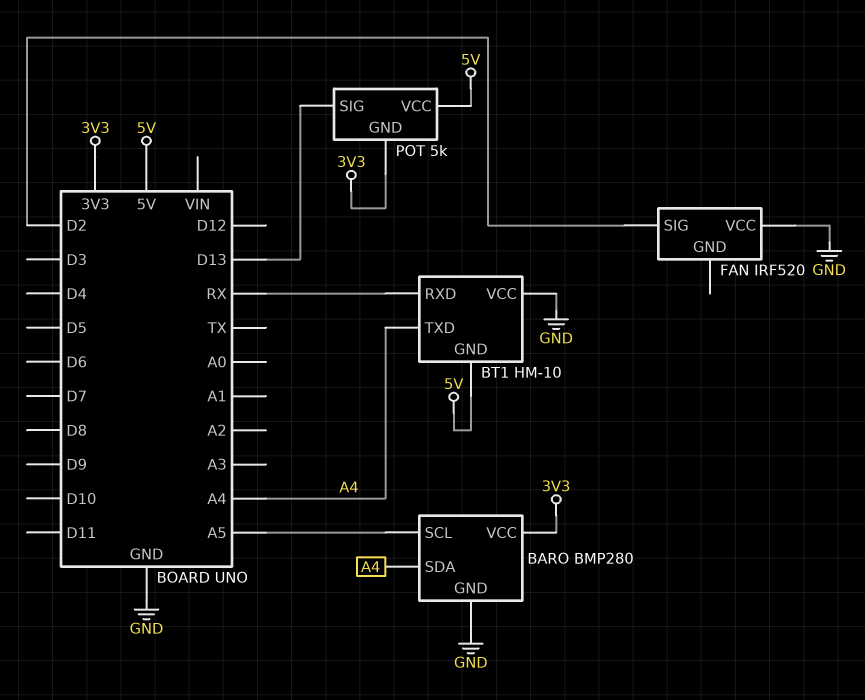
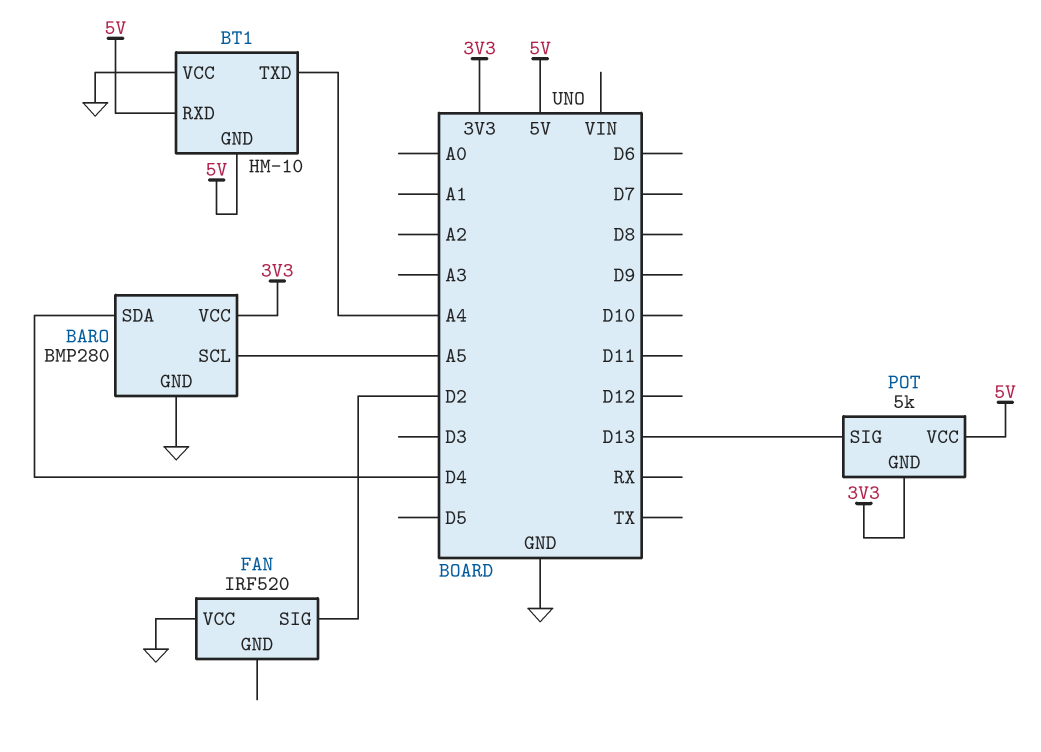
BARO pin SDA: A4 -> D4
BT1 pin RXD: RX -> 5V

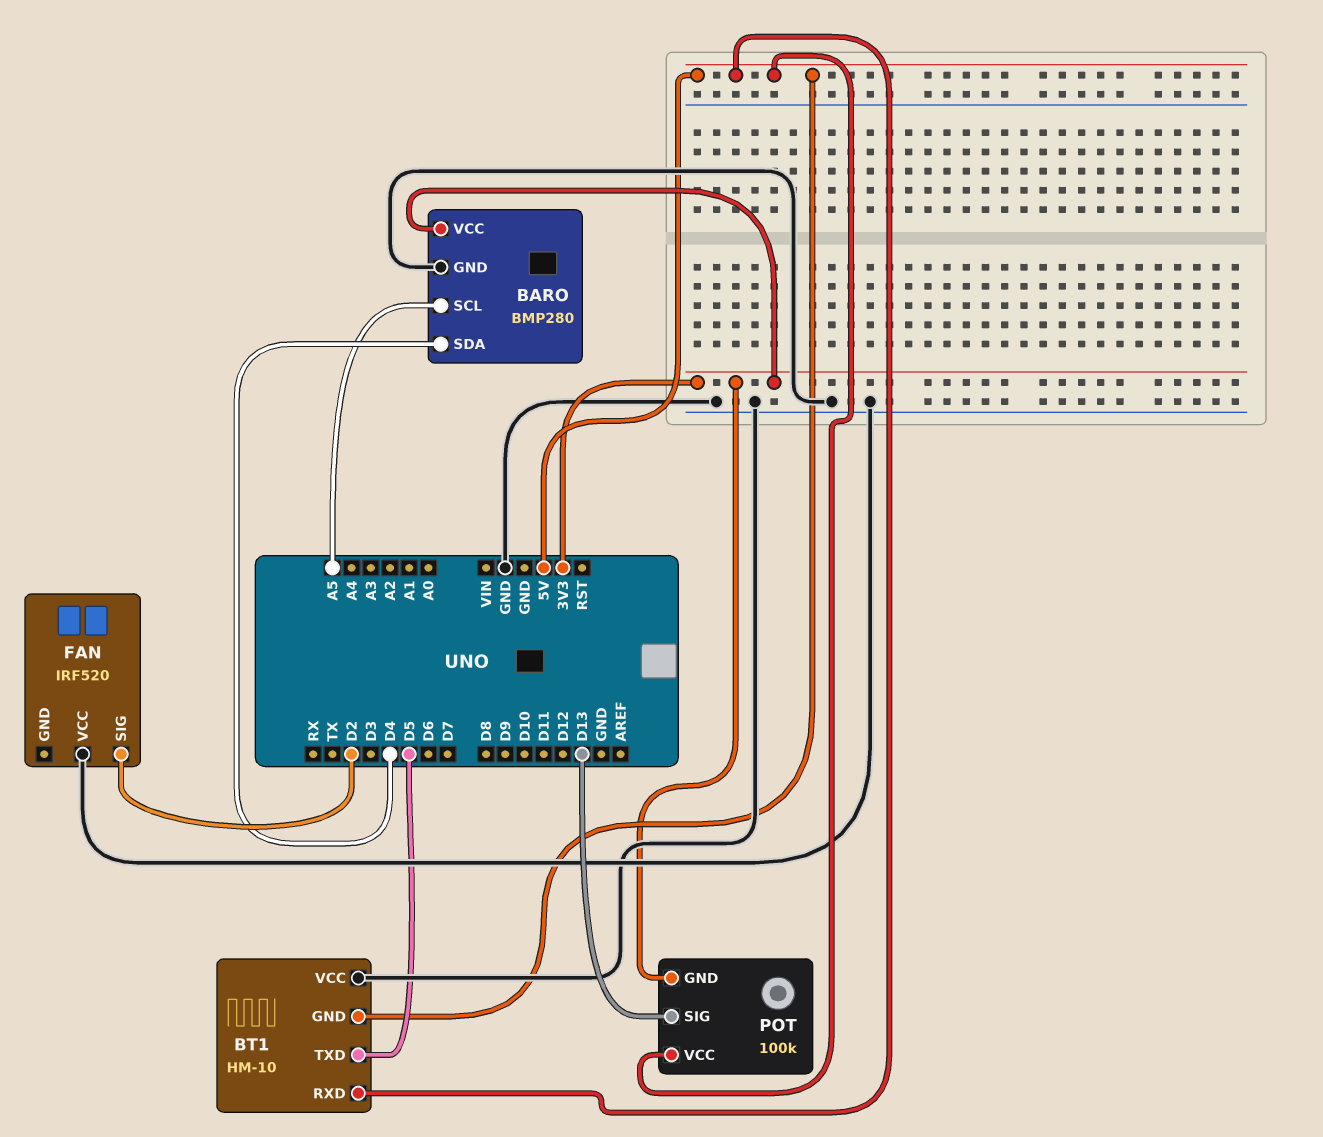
BT1 pin TXD: A4 -> D5
POT: 5k -> 100k

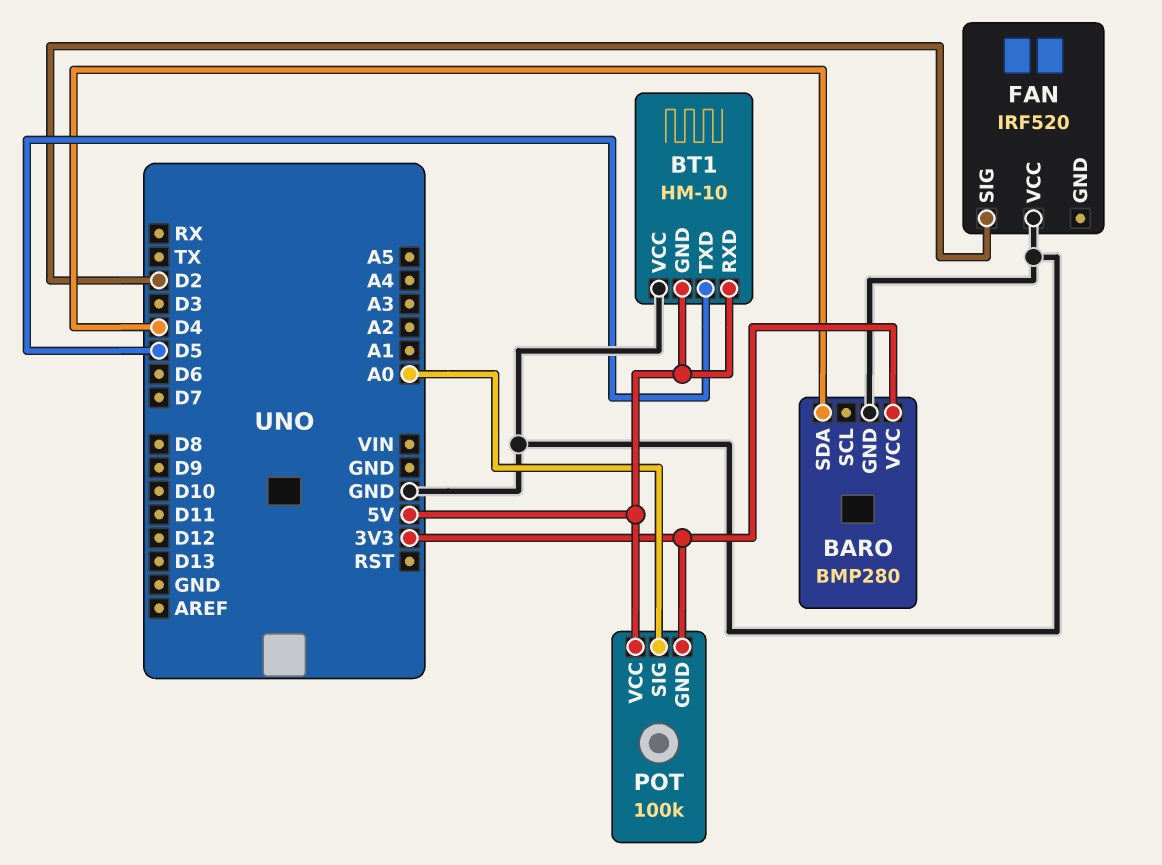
BARO pin SCL: A5 -> none
POT pin SIG: D13 -> A0

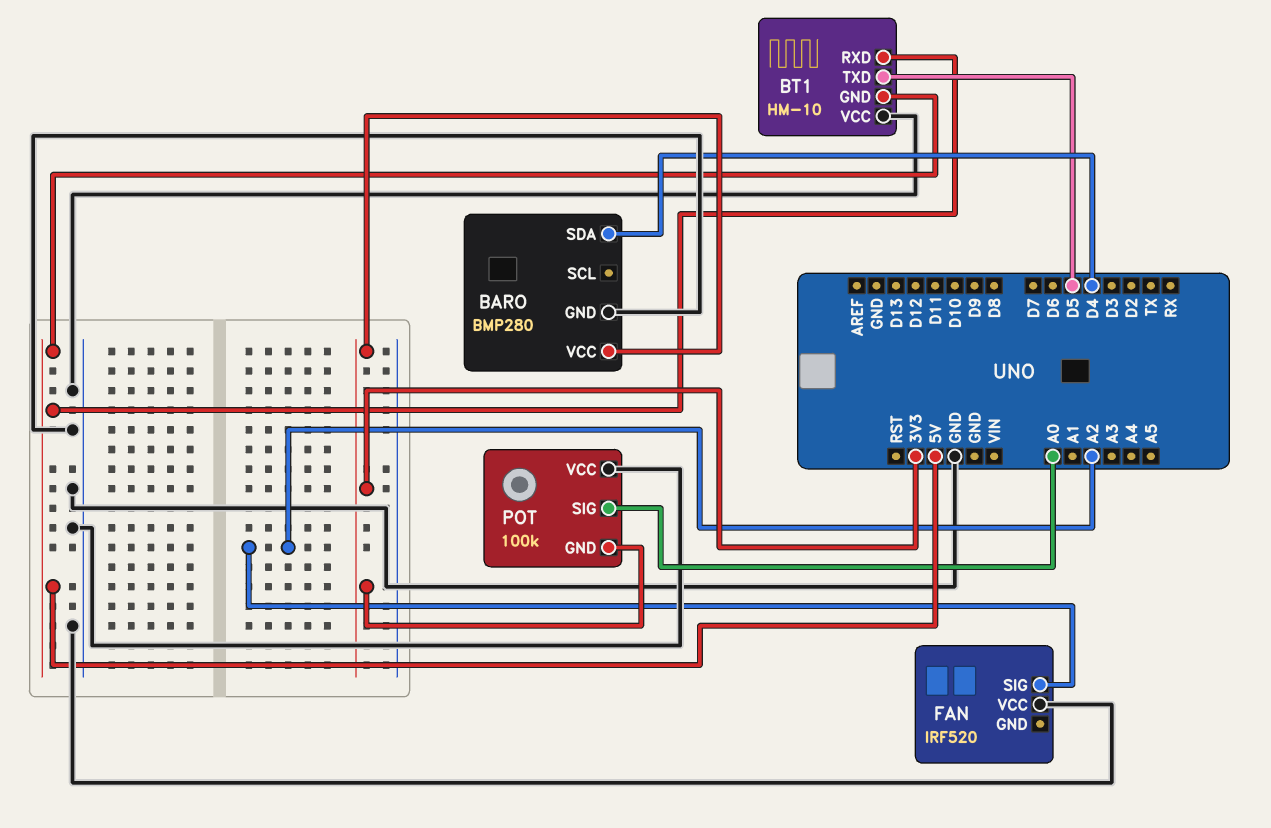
FAN pin SIG: D2 -> A2
POT pin VCC: 5V -> GND

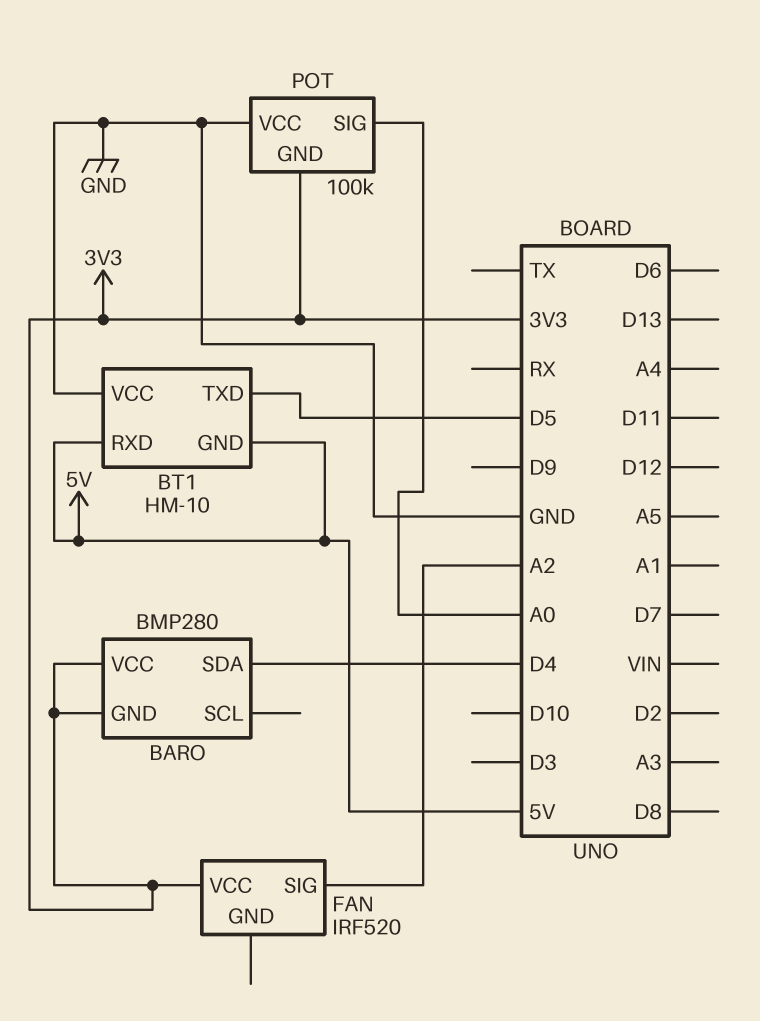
BARO pin GND: GND -> 3V3
FAN pin VCC: GND -> 3V3

